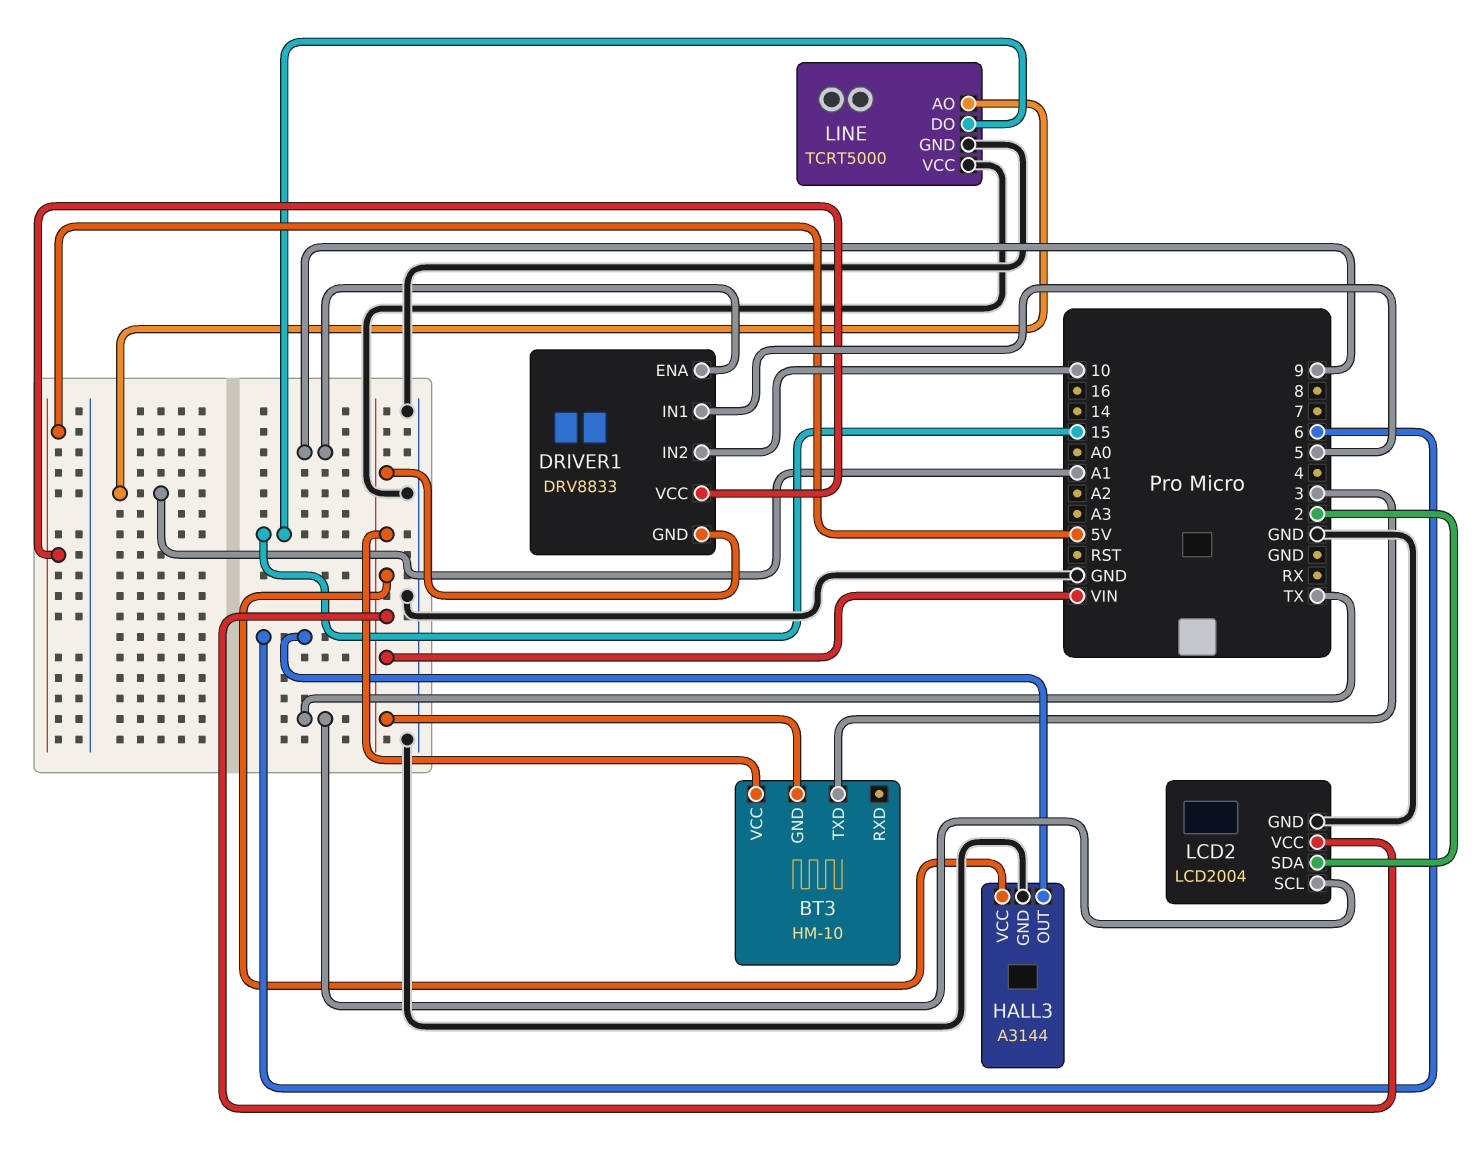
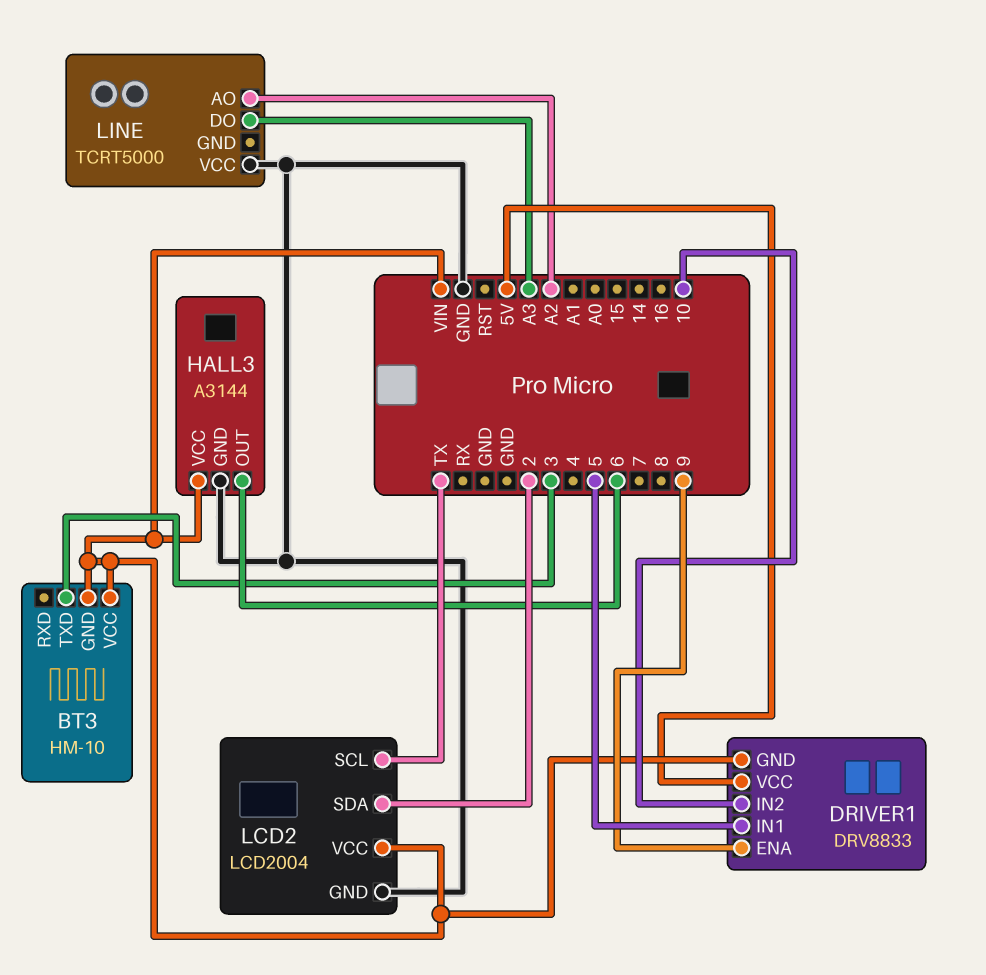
LINE pin AO: A1 -> A2
LINE pin DO: 15 -> A3
LINE pin GND: GND -> none

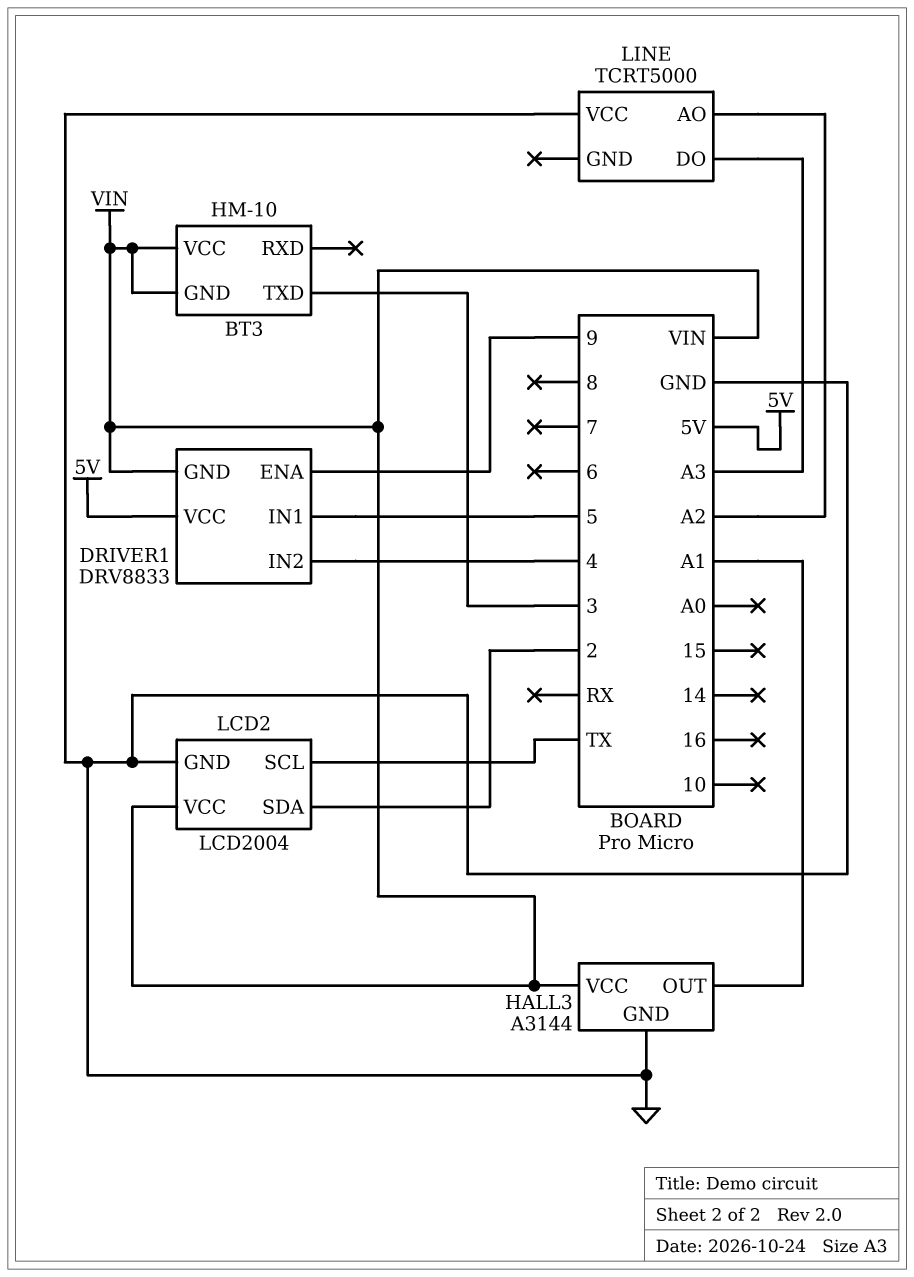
DRIVER1 pin IN2: 10 -> 4
HALL3 pin OUT: 6 -> A1

